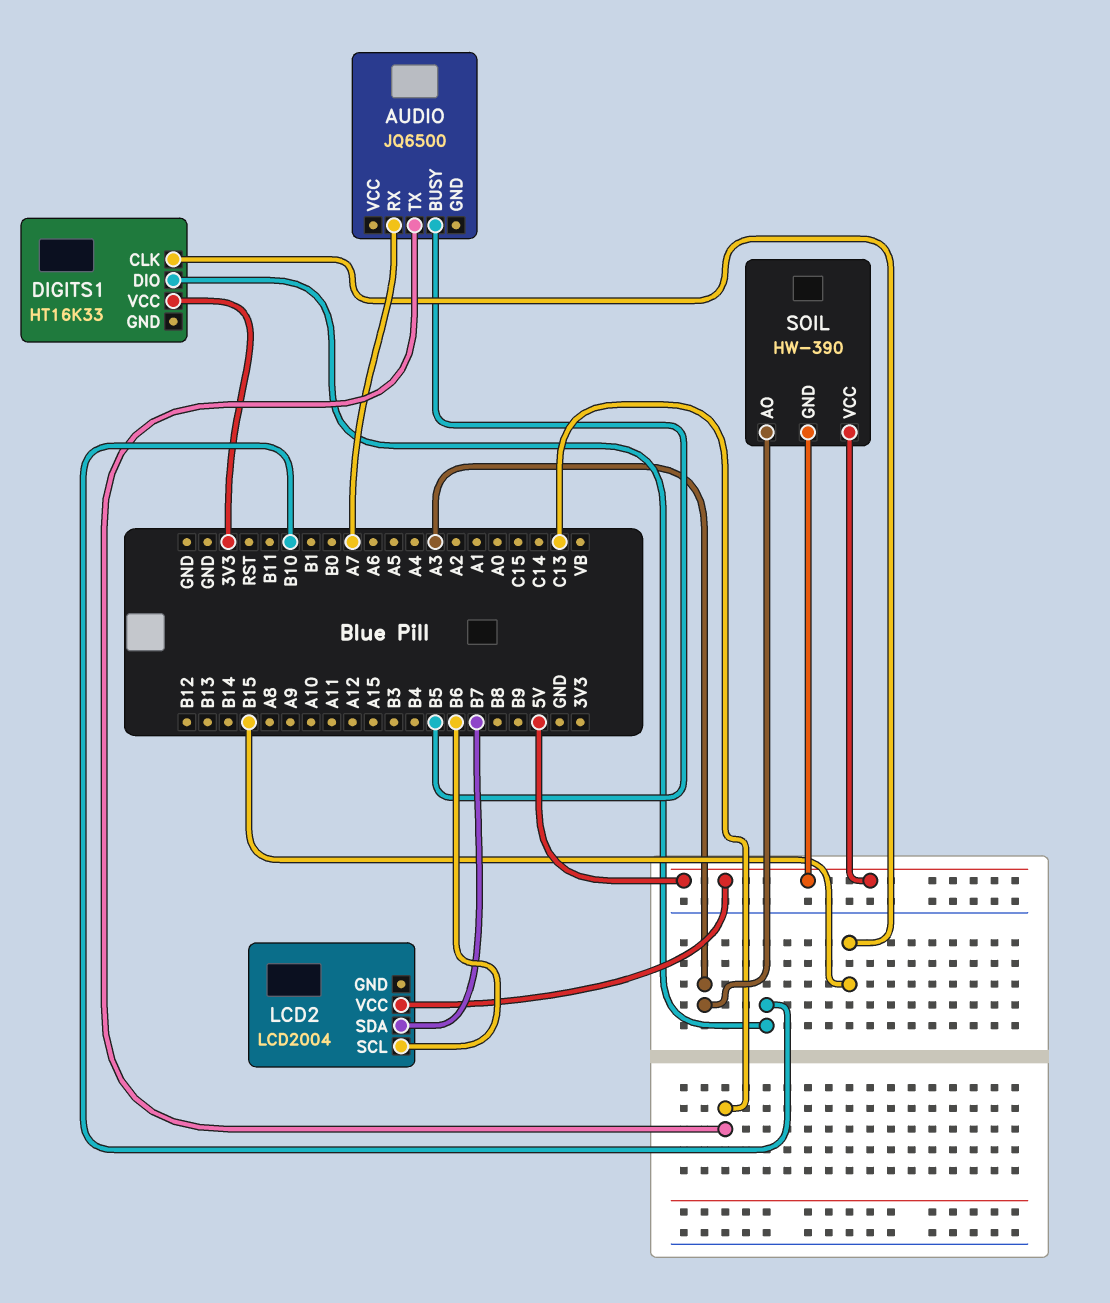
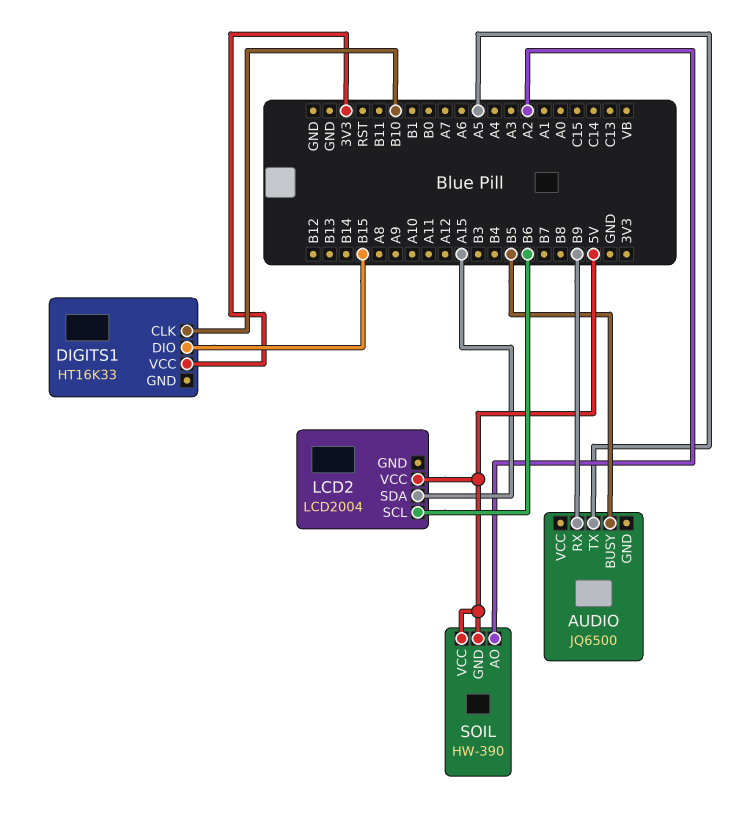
AUDIO pin RX: A7 -> B9
AUDIO pin TX: C13 -> A5
DIGITS1 pin CLK: B15 -> B10
DIGITS1 pin DIO: B10 -> B15
LCD2 pin SDA: B7 -> A15
SOIL pin AO: A3 -> A2

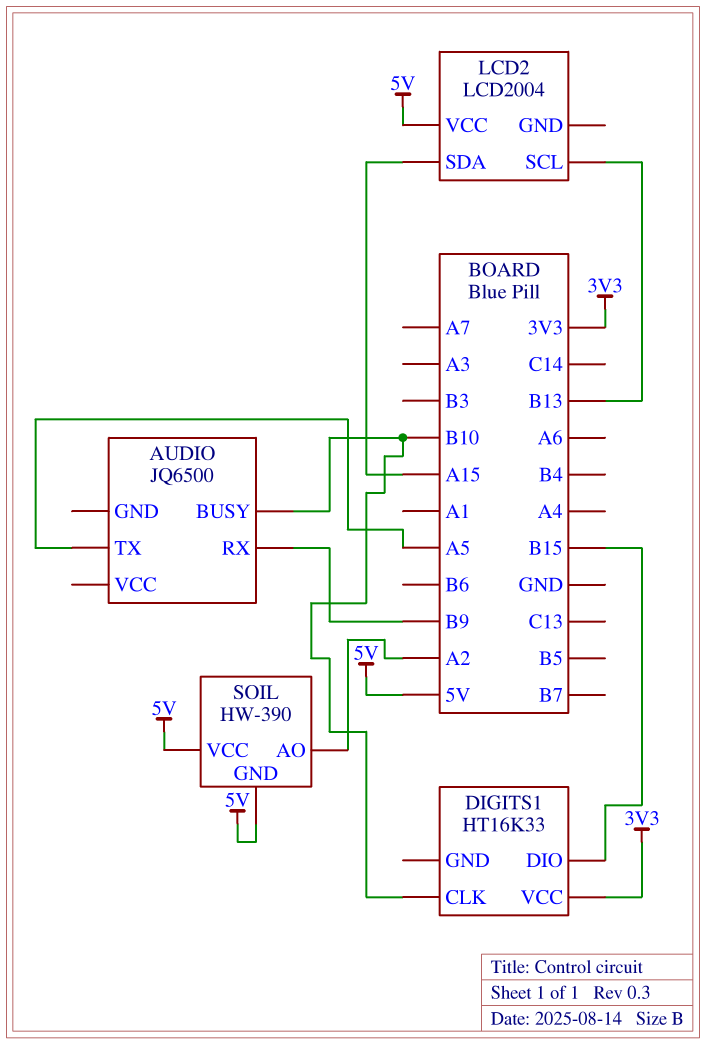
AUDIO pin BUSY: B5 -> B10
LCD2 pin SCL: B6 -> B13

